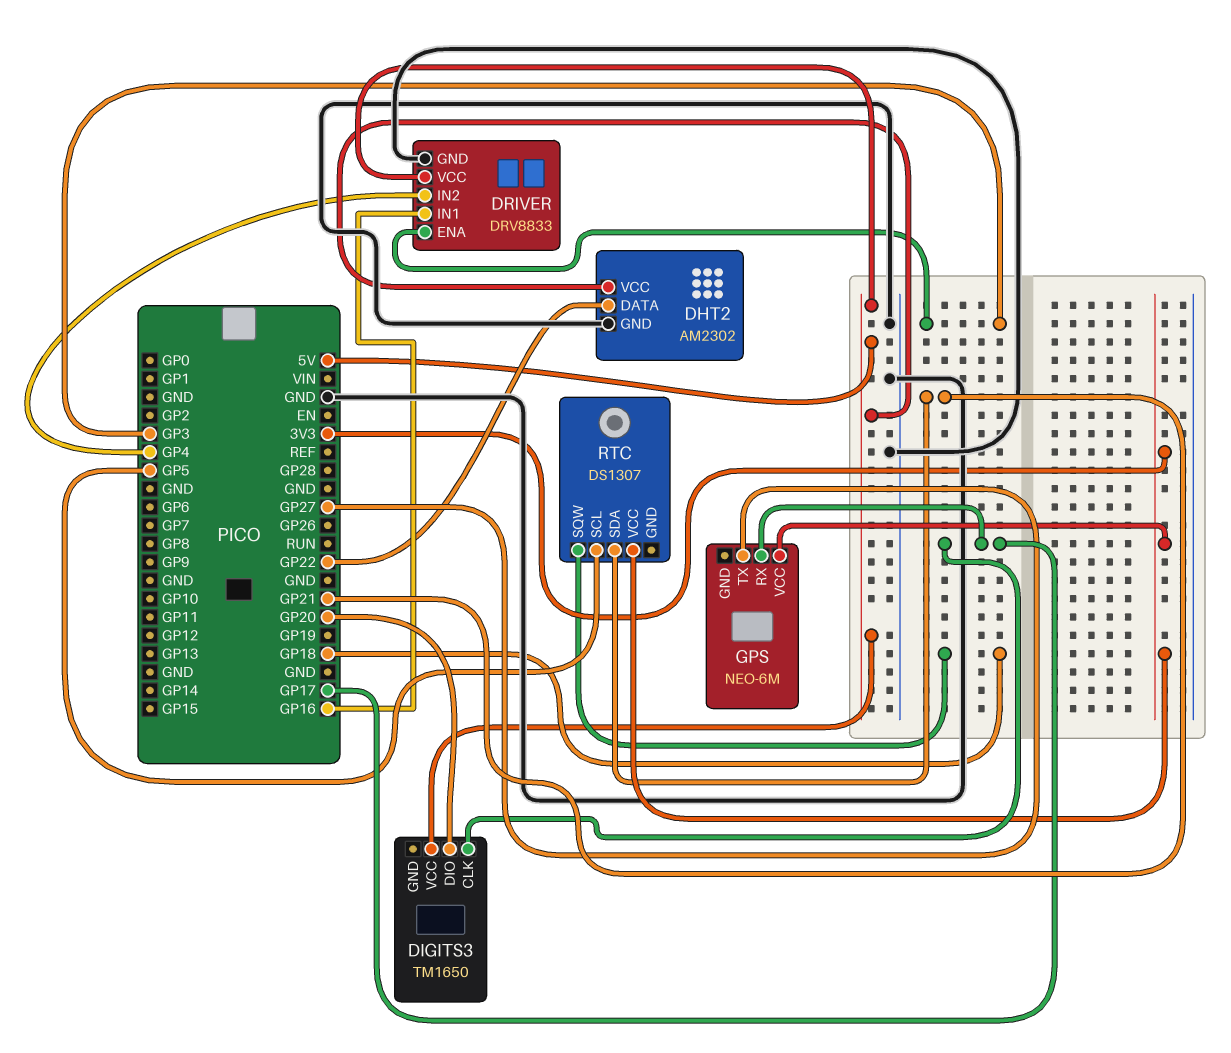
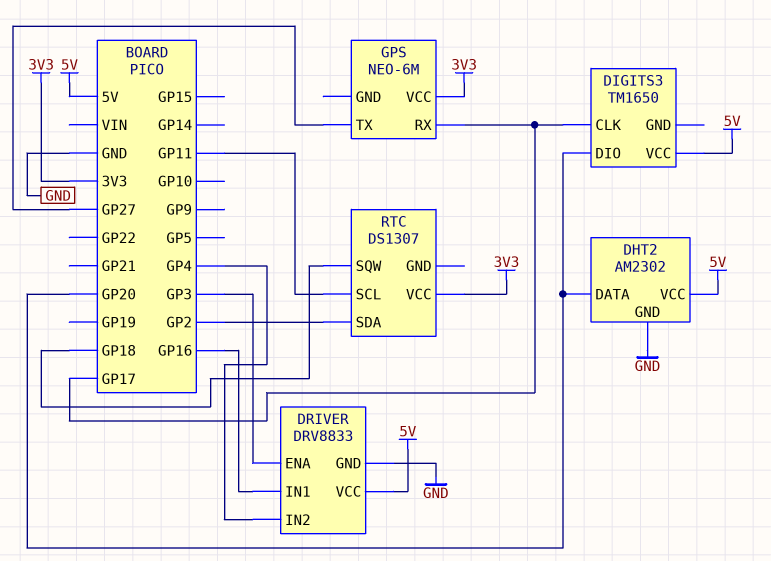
DHT2 pin DATA: GP22 -> GP20
RTC pin SCL: GP5 -> GP11
RTC pin SDA: GP21 -> GP2

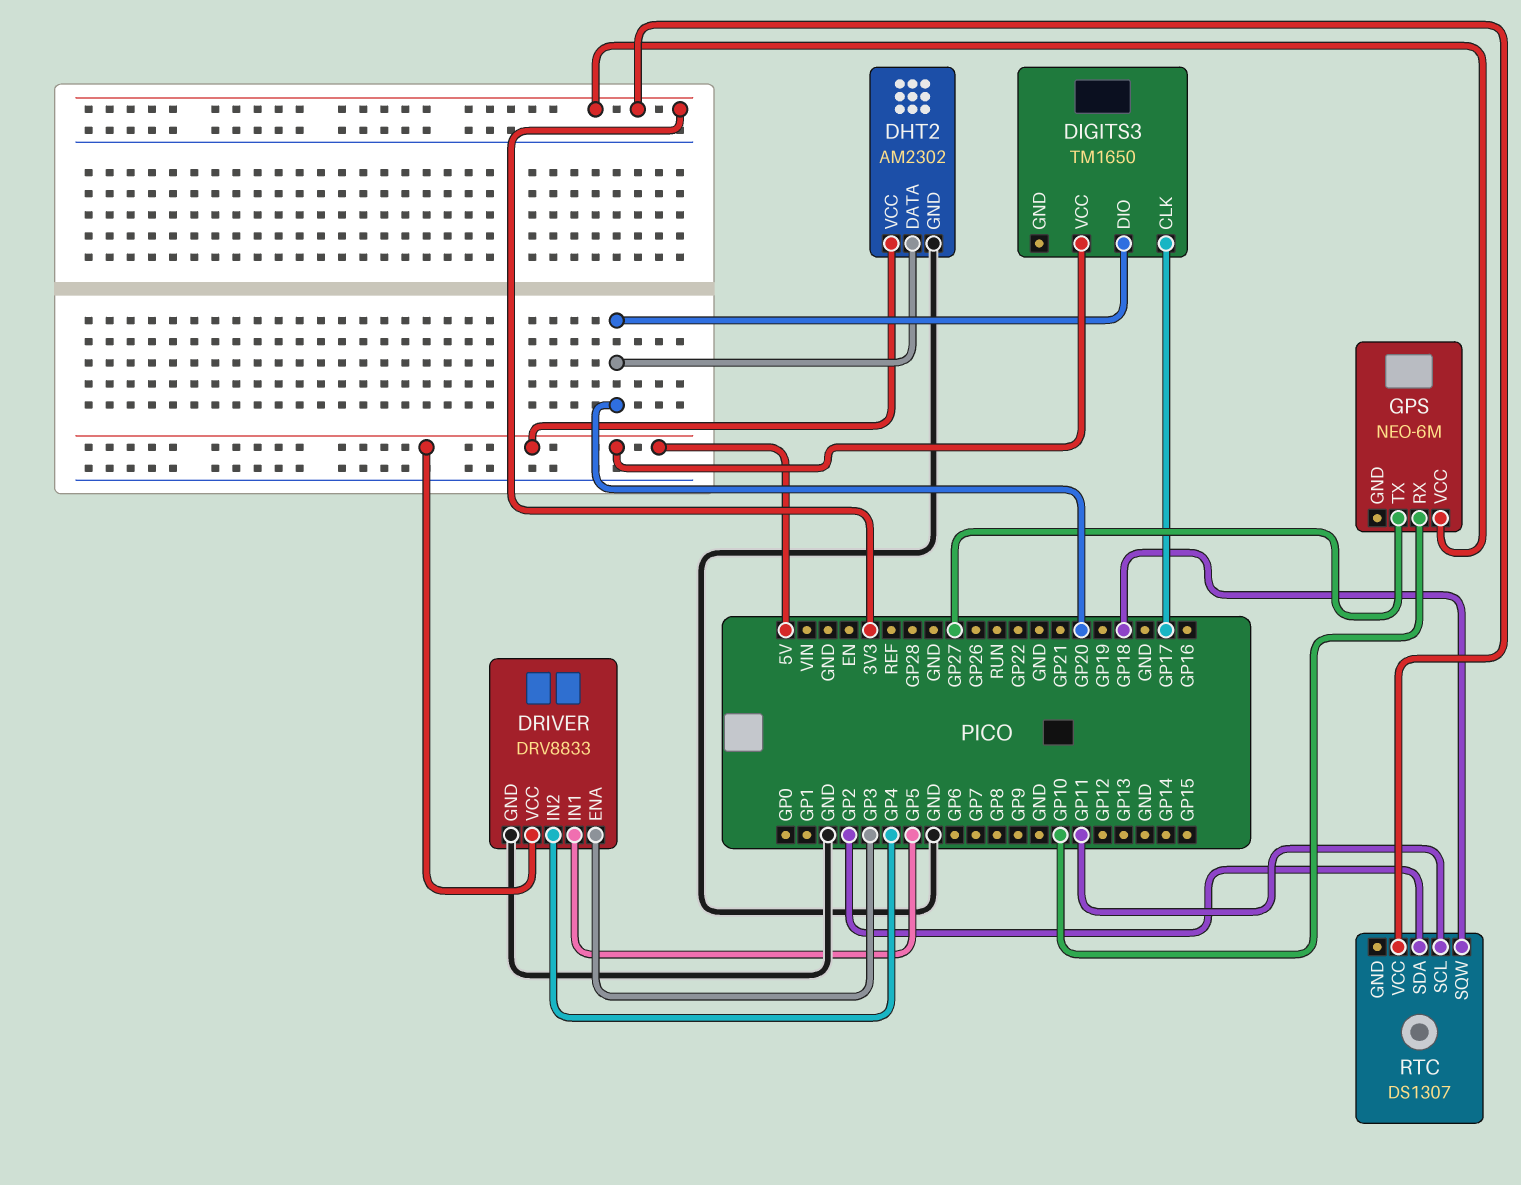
DRIVER pin IN1: GP16 -> GP5
GPS pin RX: GP17 -> GP10

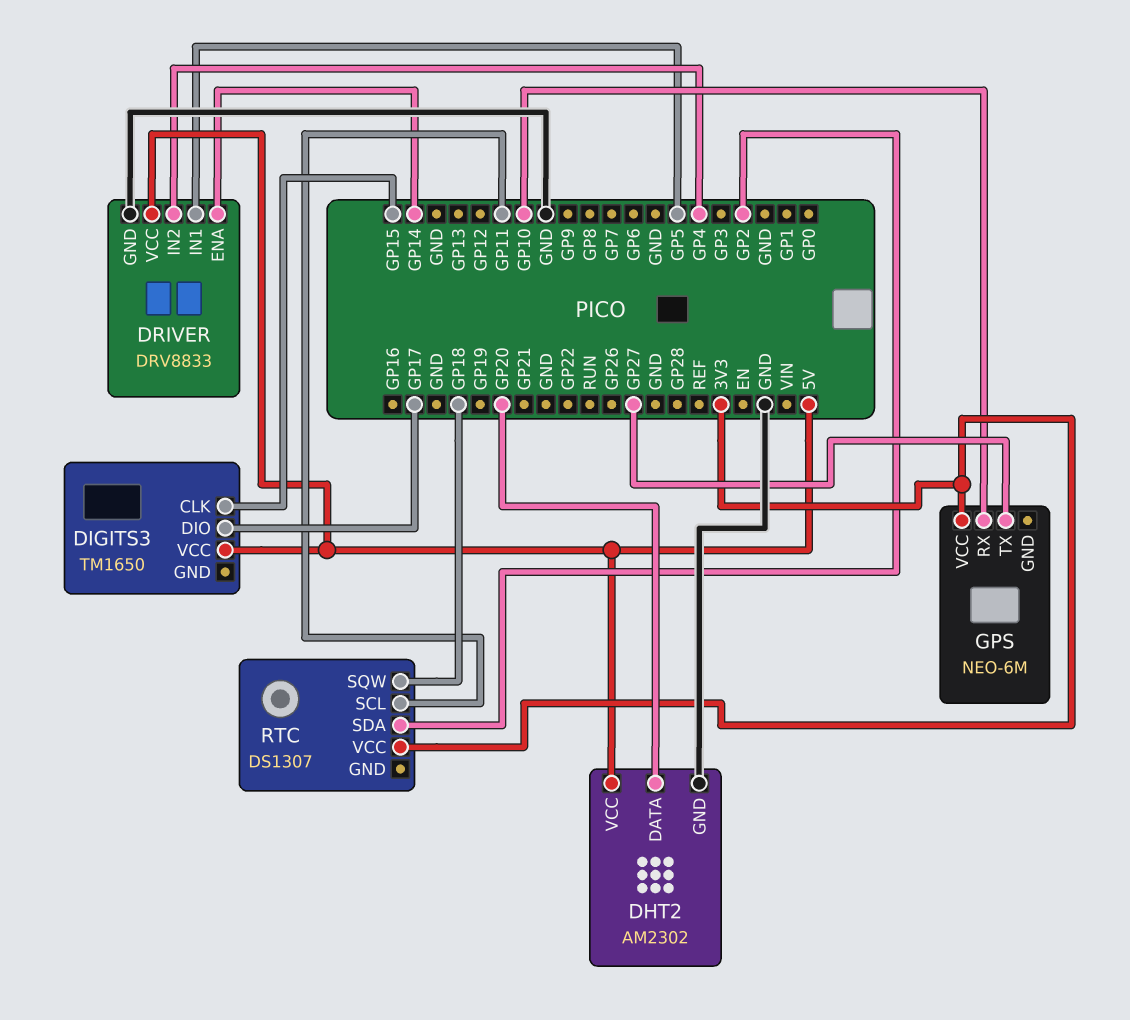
DIGITS3 pin CLK: GP17 -> GP15
DIGITS3 pin DIO: GP20 -> GP17
DRIVER pin ENA: GP3 -> GP14

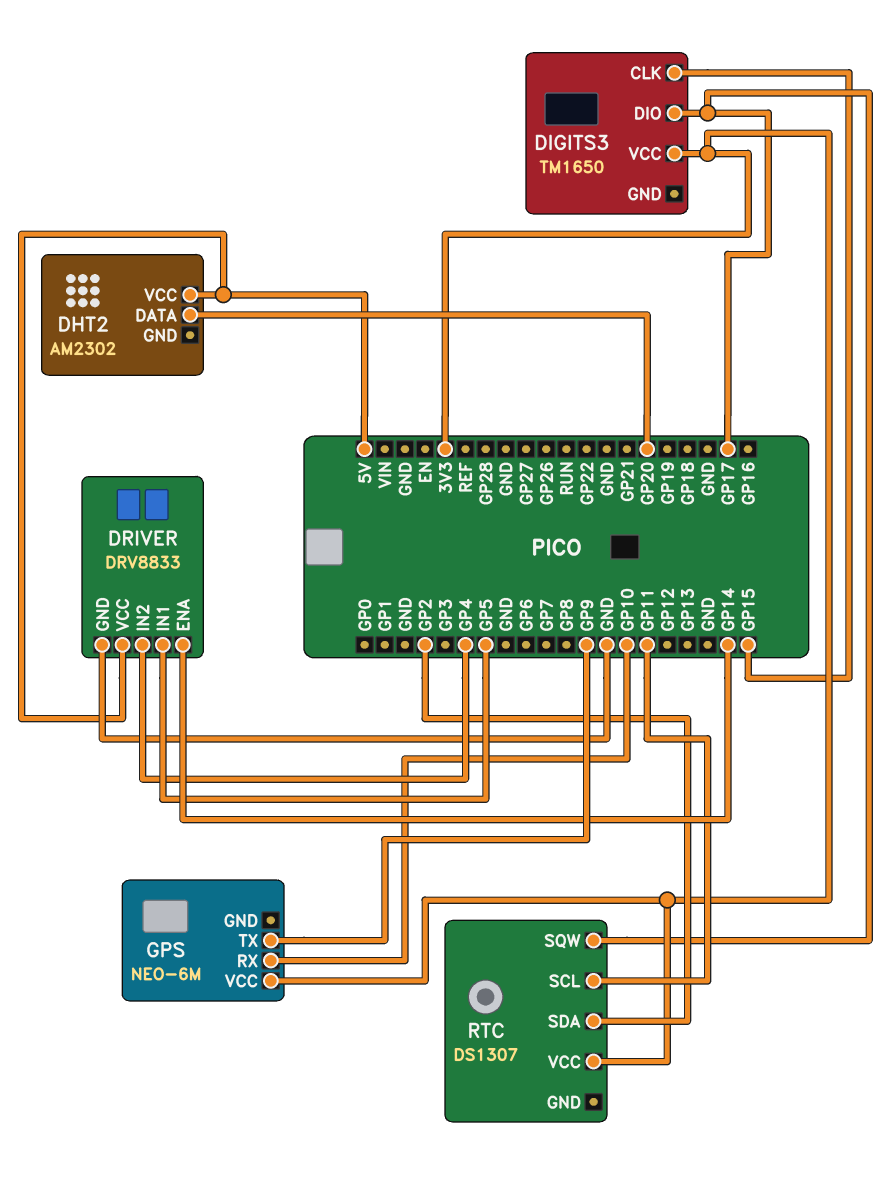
DHT2 pin GND: GND -> none
DIGITS3 pin VCC: 5V -> 3V3
GPS pin TX: GP27 -> GP9
RTC pin SQW: GP18 -> GP17

